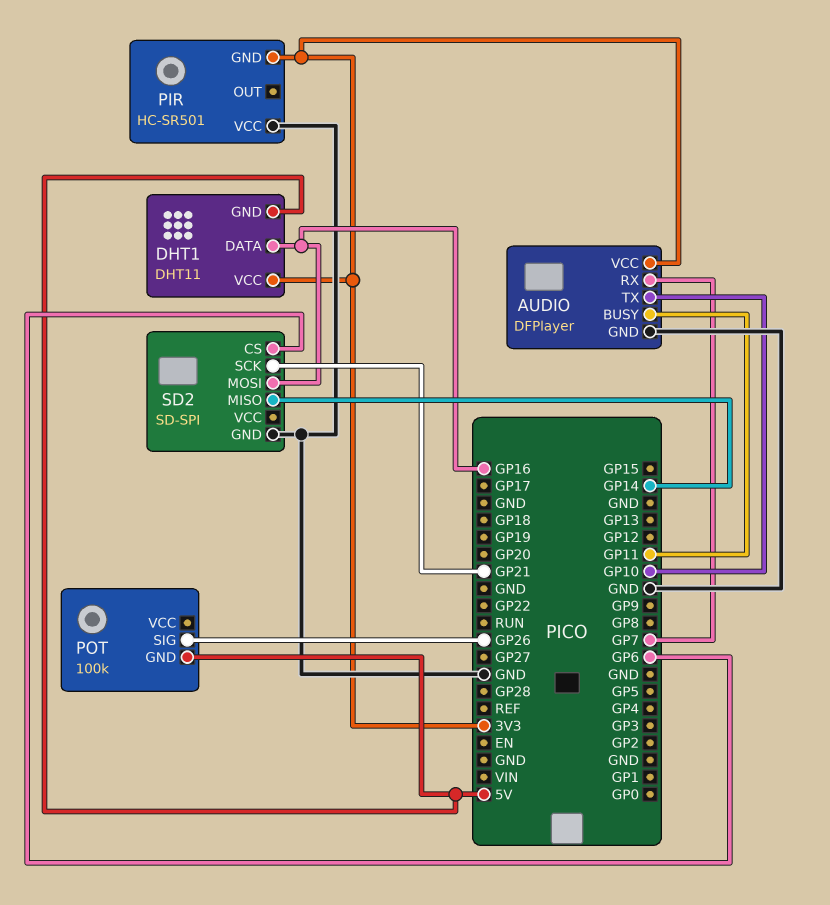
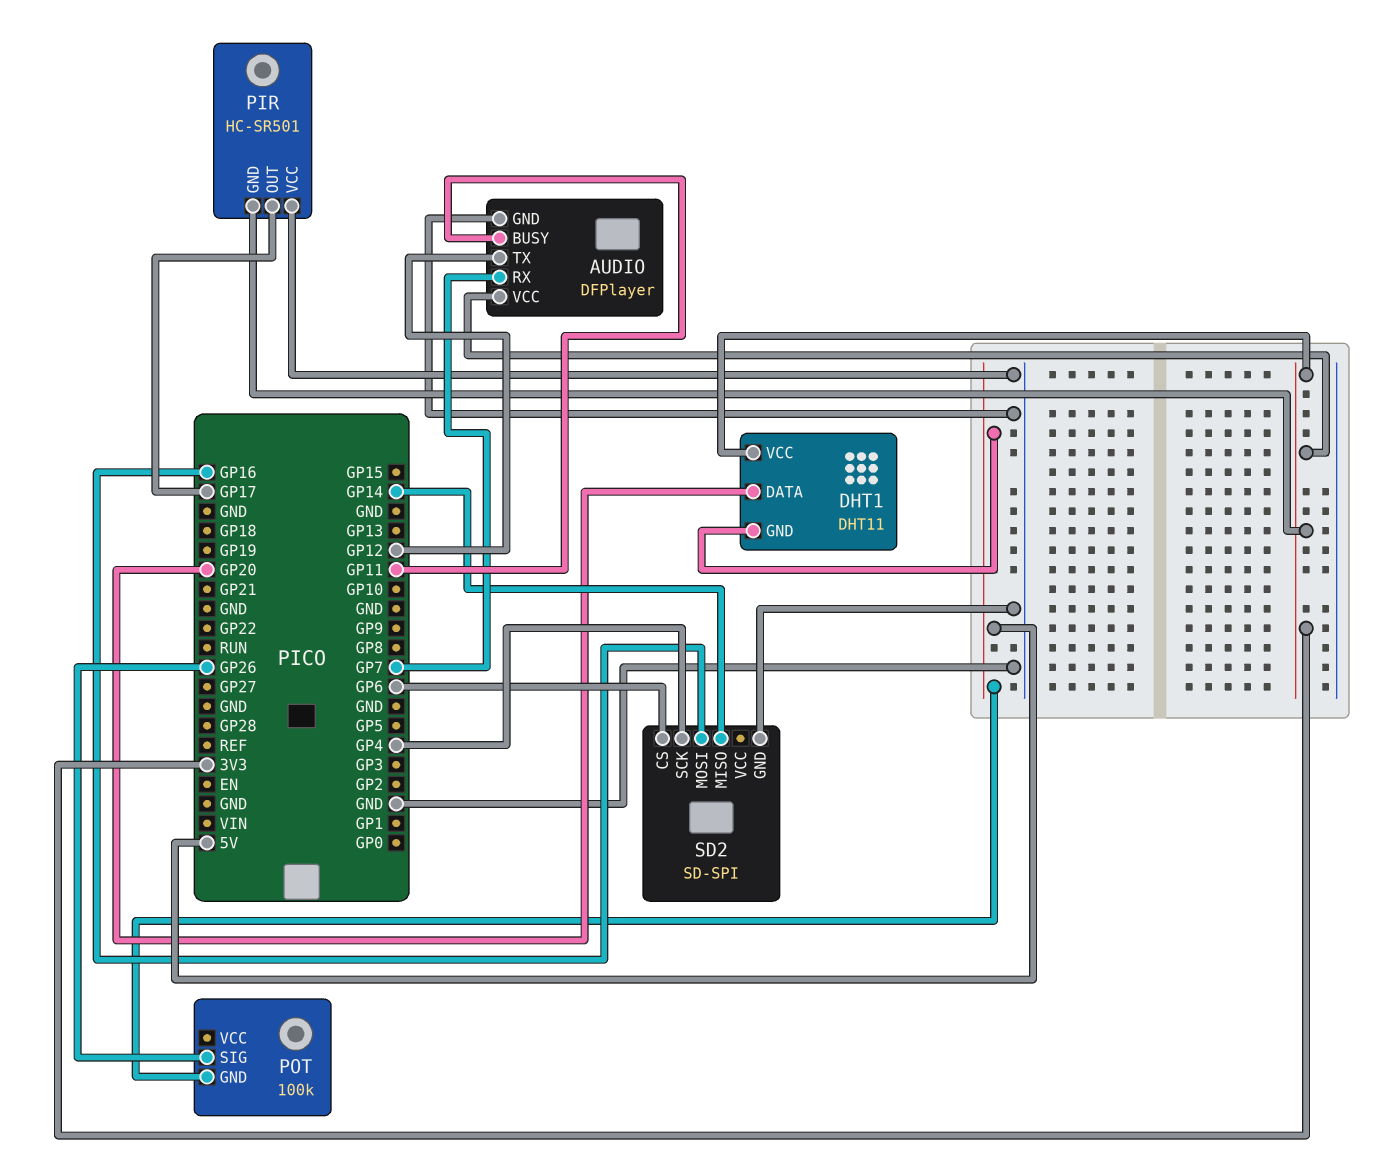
AUDIO pin TX: GP10 -> GP12
DHT1 pin DATA: GP16 -> GP20
PIR pin OUT: none -> GP17
SD2 pin SCK: GP21 -> GP4

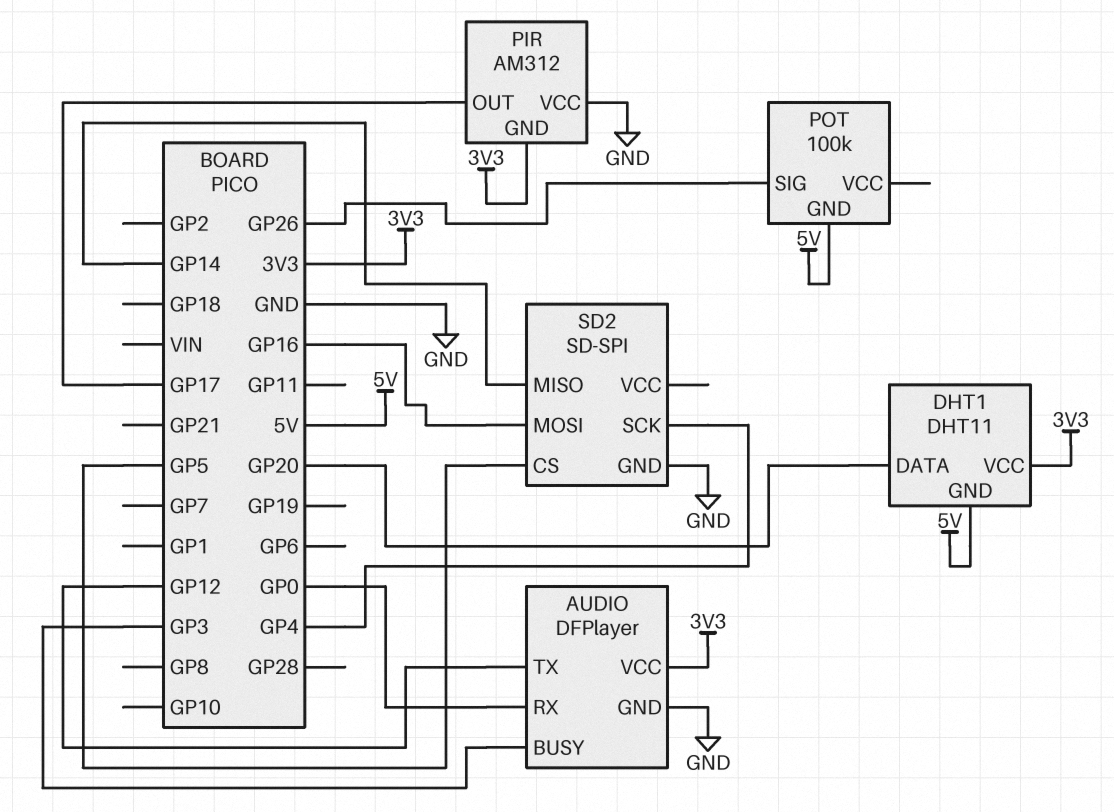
AUDIO pin BUSY: GP11 -> GP3
AUDIO pin RX: GP7 -> GP0
PIR: HC-SR501 -> AM312
SD2 pin CS: GP6 -> GP5

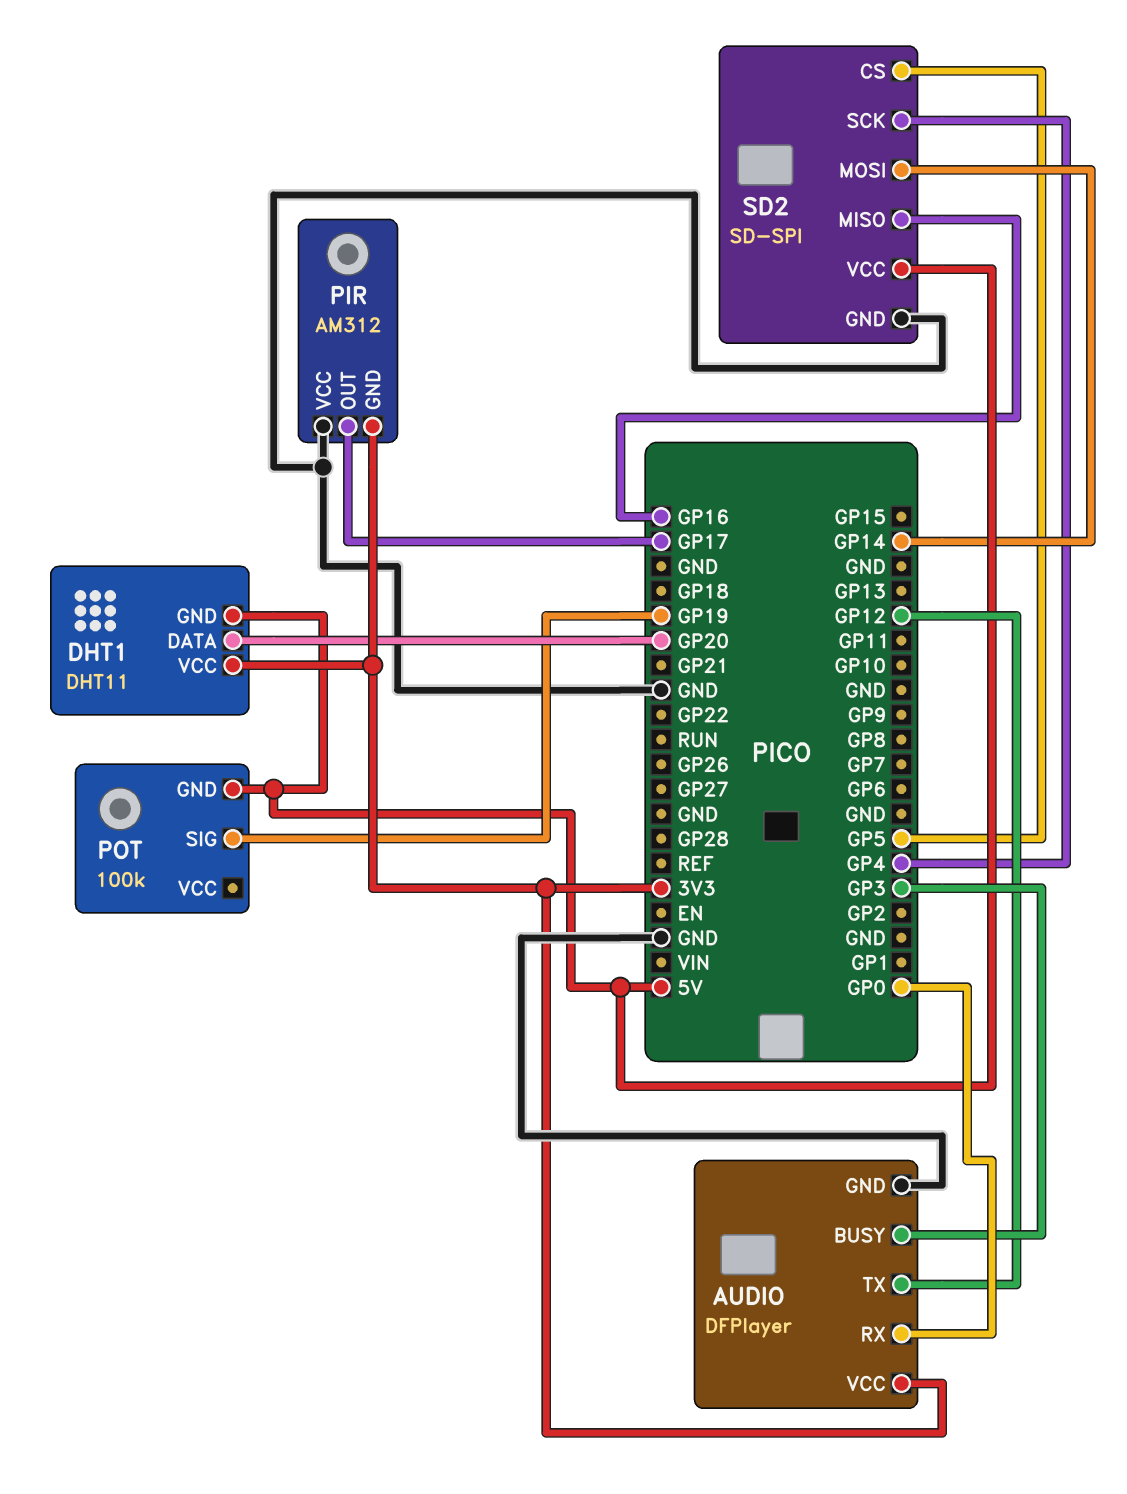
POT pin SIG: GP26 -> GP19
SD2 pin MISO: GP14 -> GP16
SD2 pin MOSI: GP16 -> GP14
SD2 pin VCC: none -> 5V

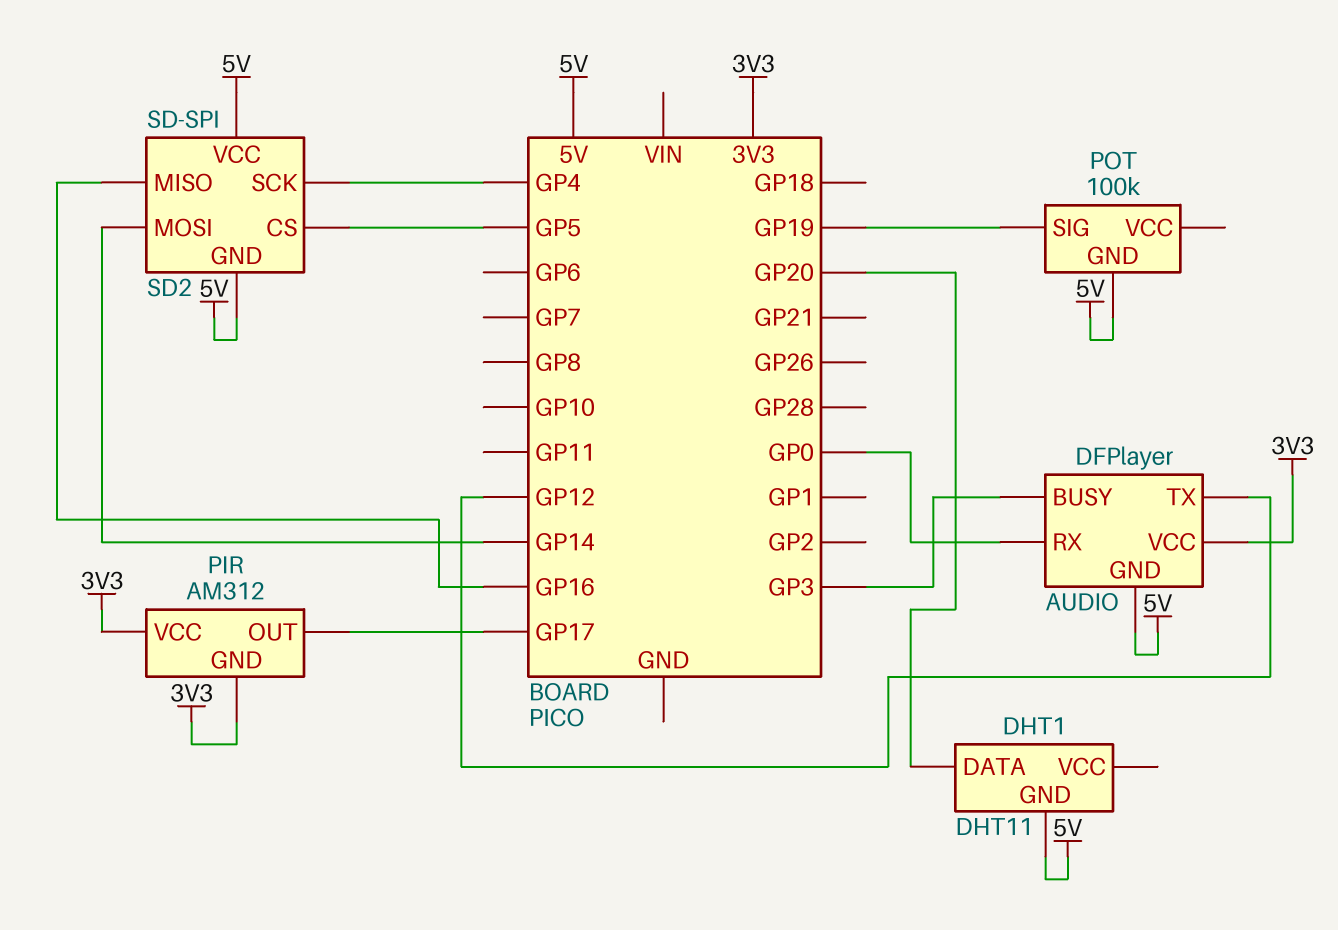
AUDIO pin GND: GND -> 5V
DHT1 pin VCC: 3V3 -> none
PIR pin VCC: GND -> 3V3
SD2 pin GND: GND -> 5V

